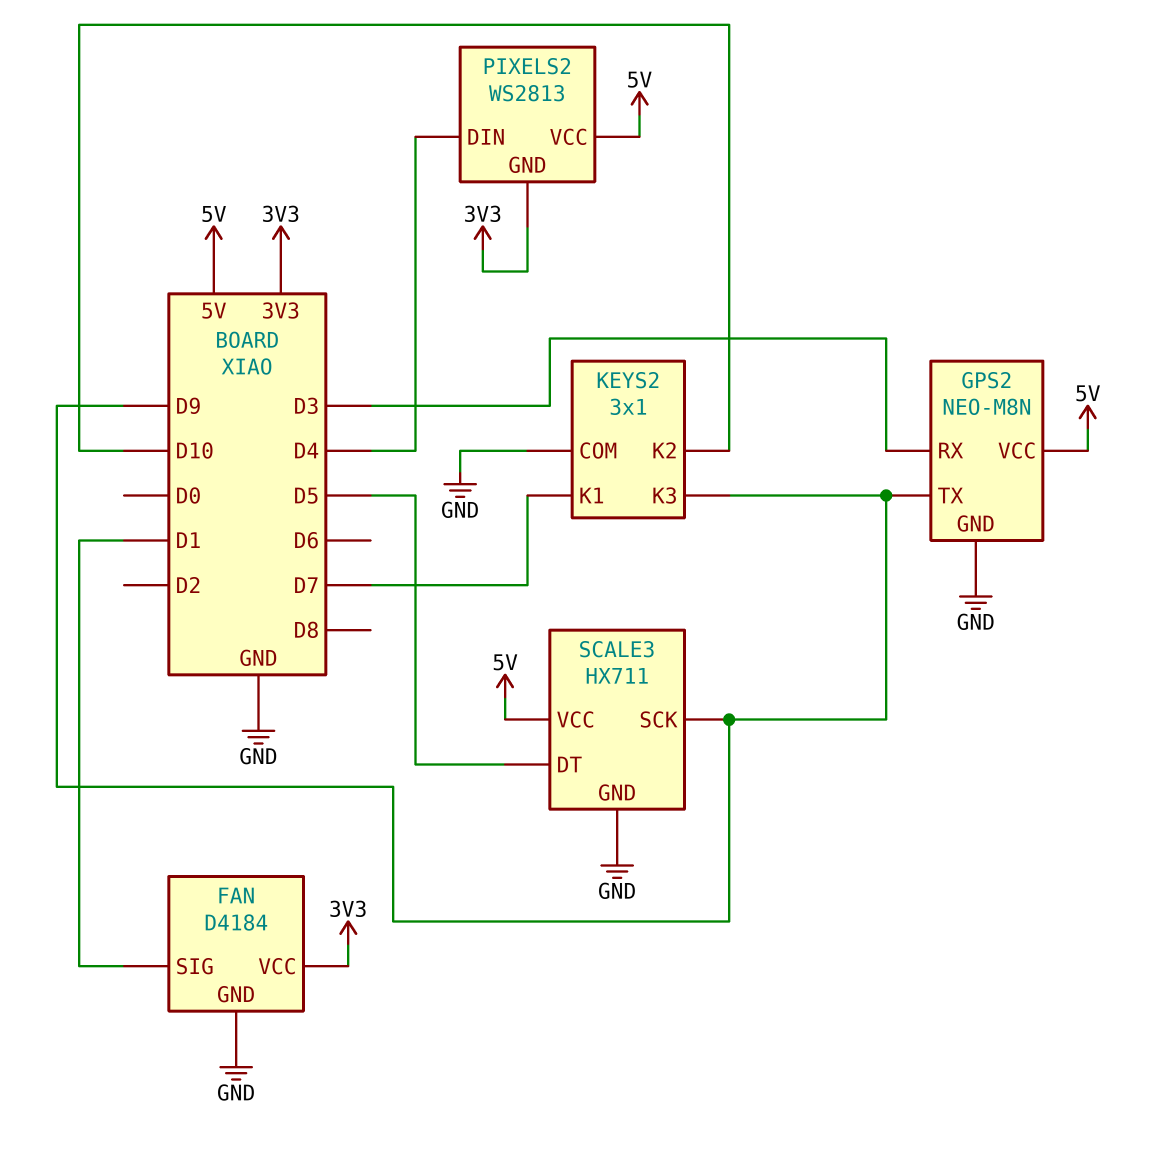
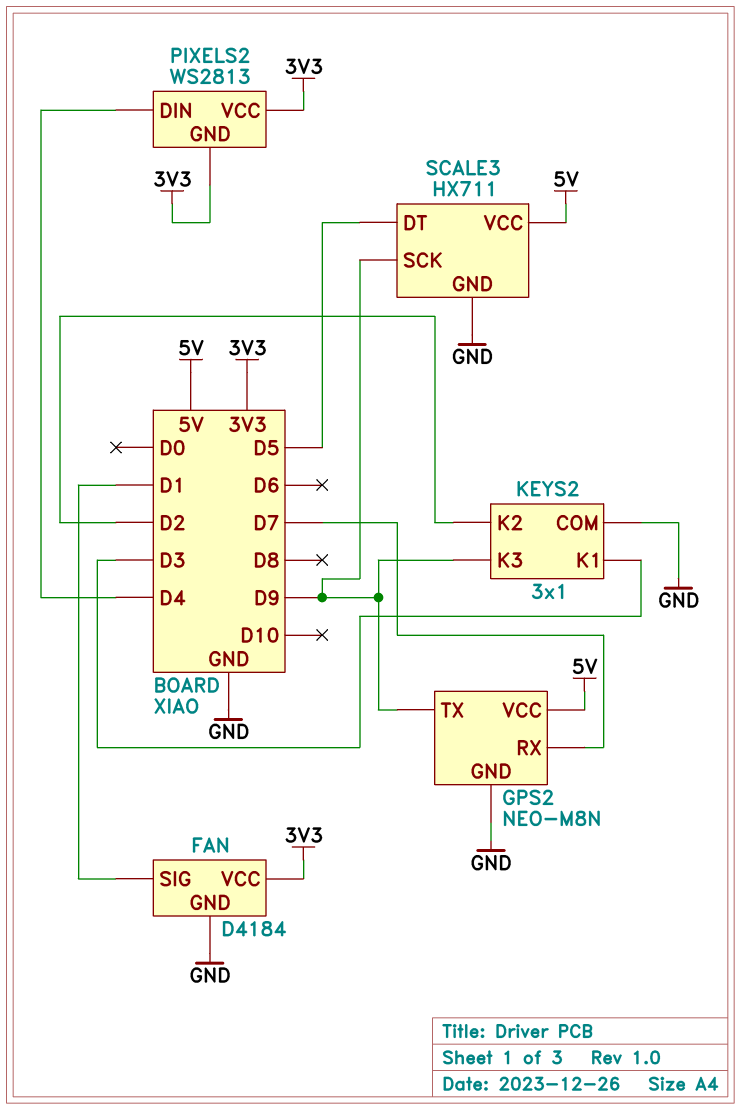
GPS2 pin RX: D3 -> D7
KEYS2 pin K1: D7 -> D3
KEYS2 pin K2: D10 -> D2
PIXELS2 pin VCC: 5V -> 3V3

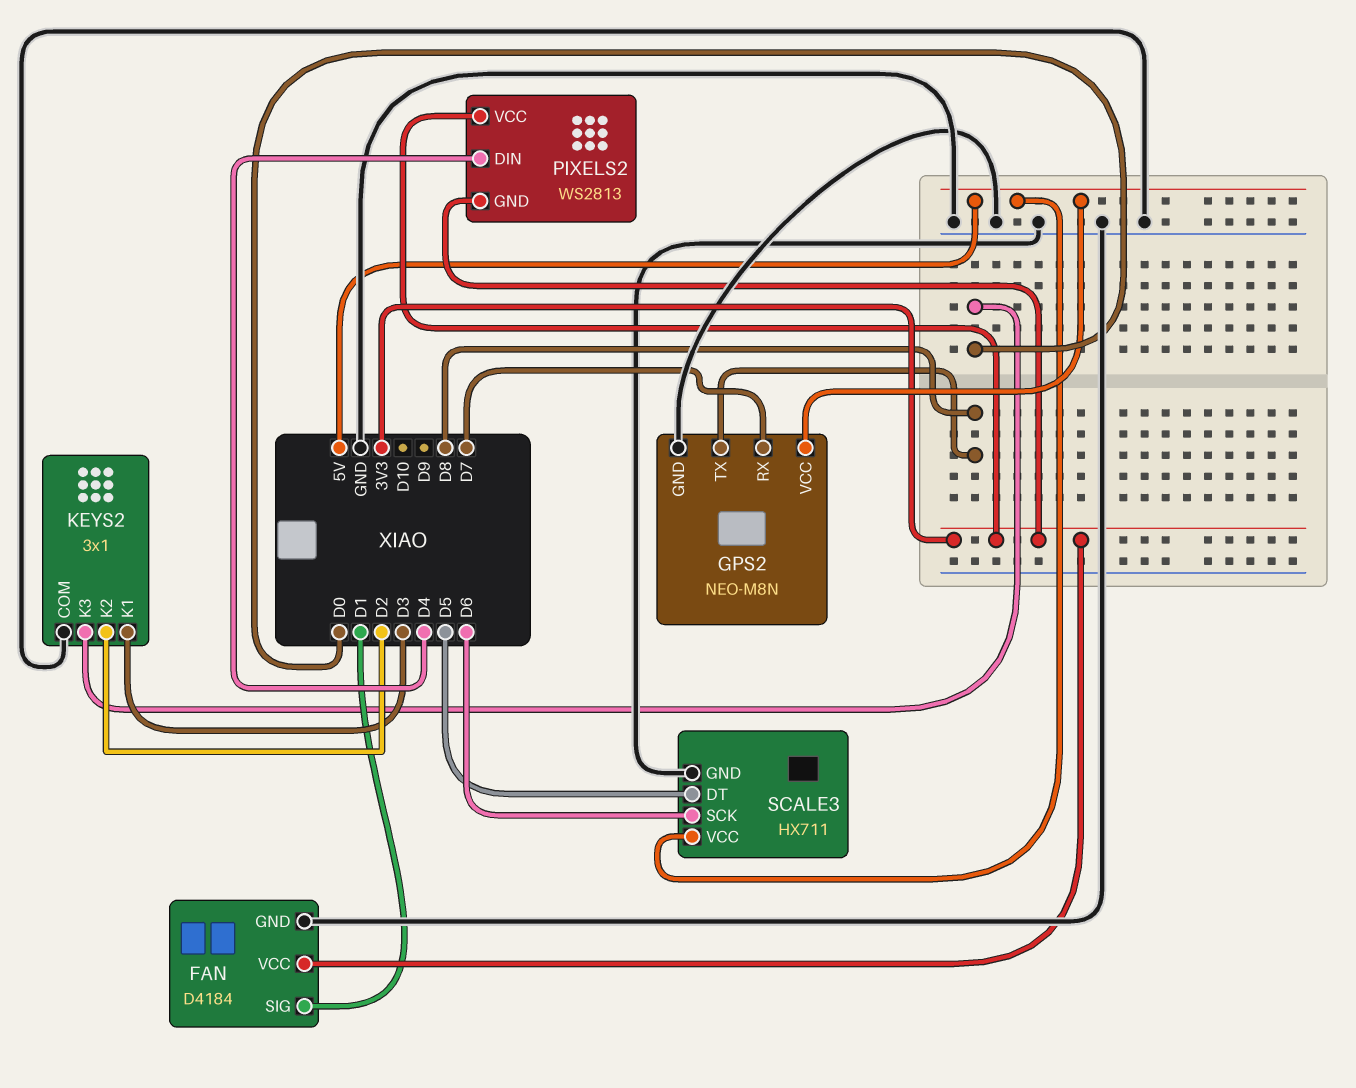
GPS2 pin TX: D9 -> D8
KEYS2 pin K3: D9 -> D0
SCALE3 pin SCK: D9 -> D6

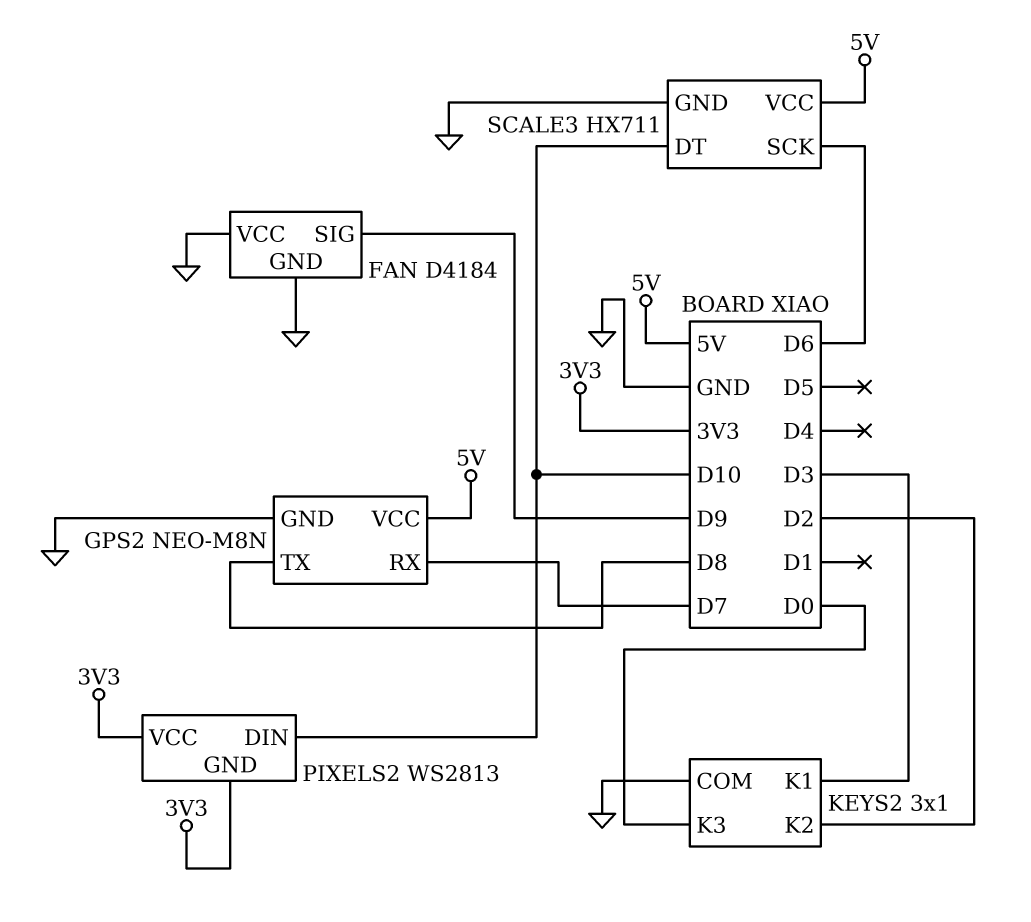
FAN pin SIG: D1 -> D9
FAN pin VCC: 3V3 -> GND
PIXELS2 pin DIN: D4 -> D10
SCALE3 pin DT: D5 -> D10

